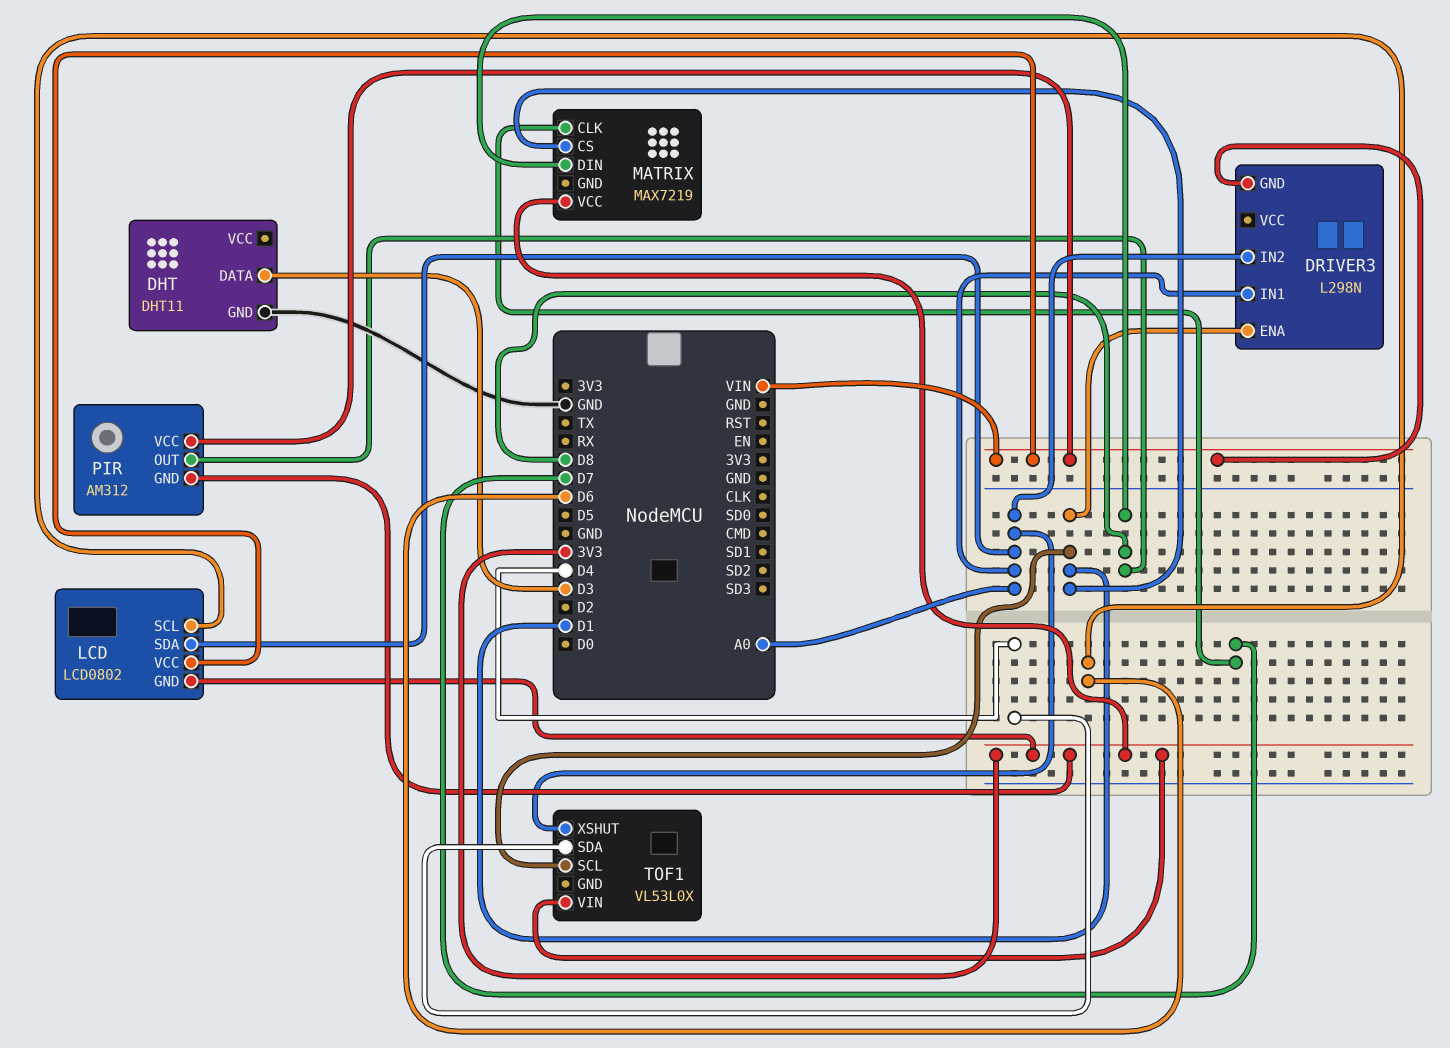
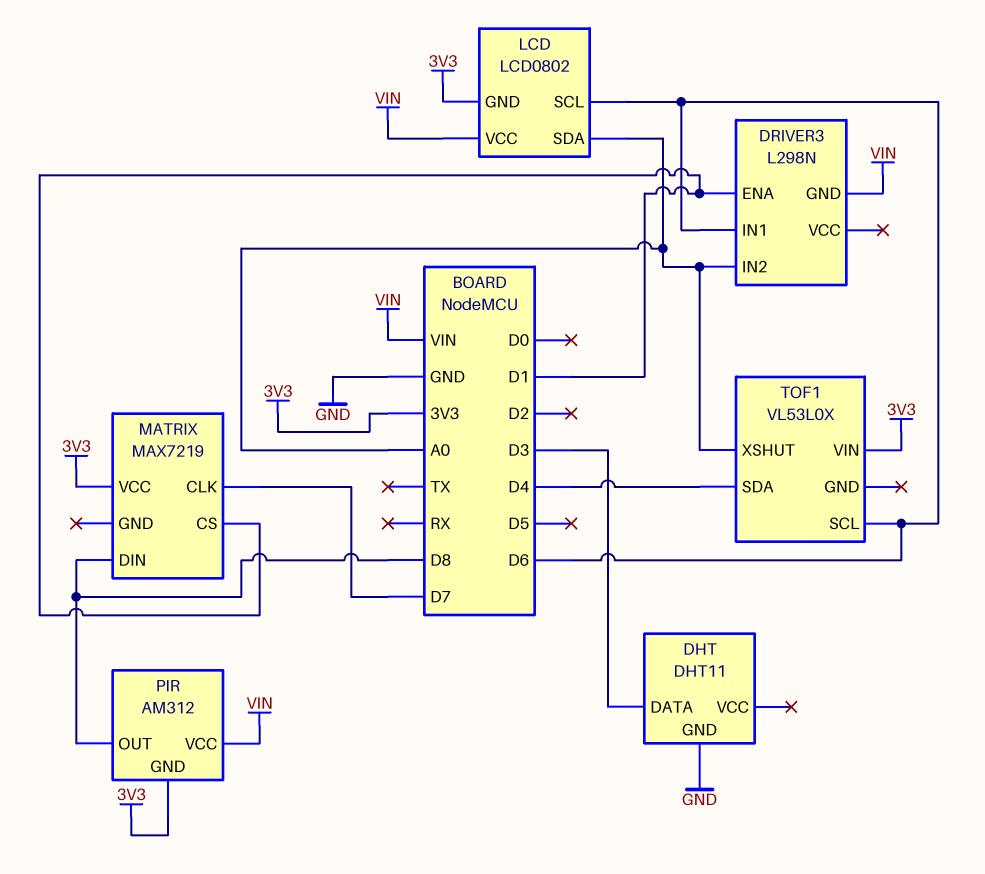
DRIVER3 pin IN1: A0 -> D6
TOF1 pin SCL: D1 -> D6

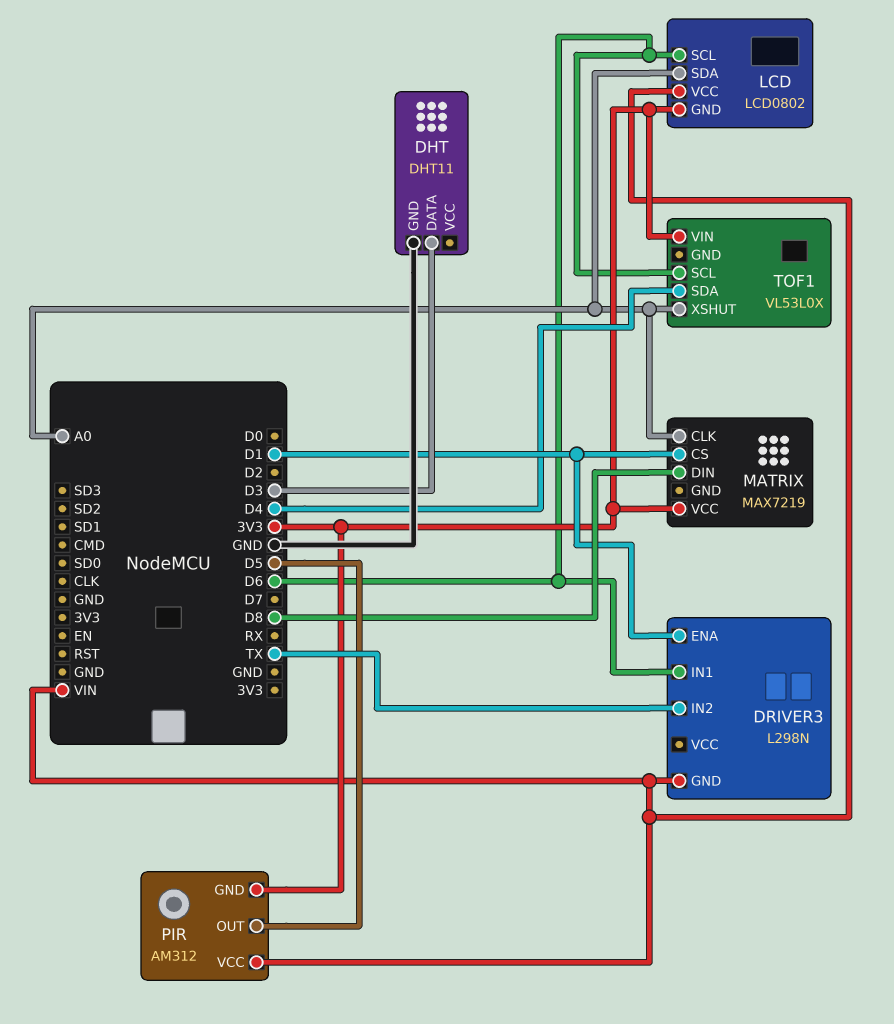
DRIVER3 pin IN2: A0 -> TX
MATRIX pin CLK: D7 -> A0
PIR pin OUT: D8 -> D5

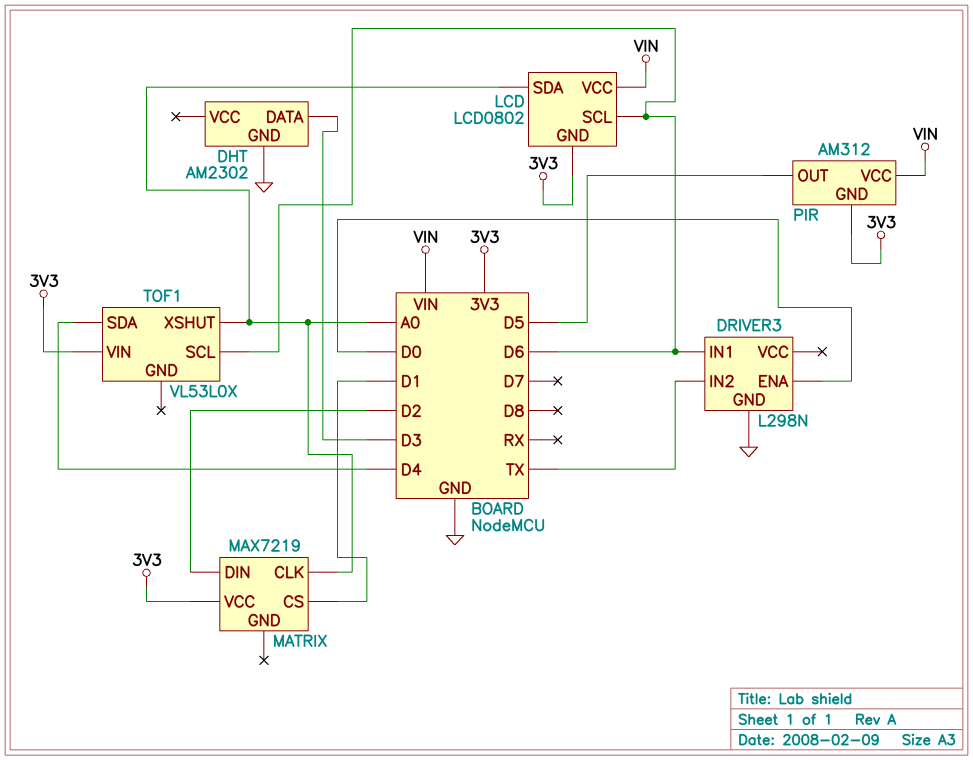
DHT: DHT11 -> AM2302
DRIVER3 pin ENA: D1 -> D0
DRIVER3 pin GND: VIN -> GND
MATRIX pin DIN: D8 -> D2

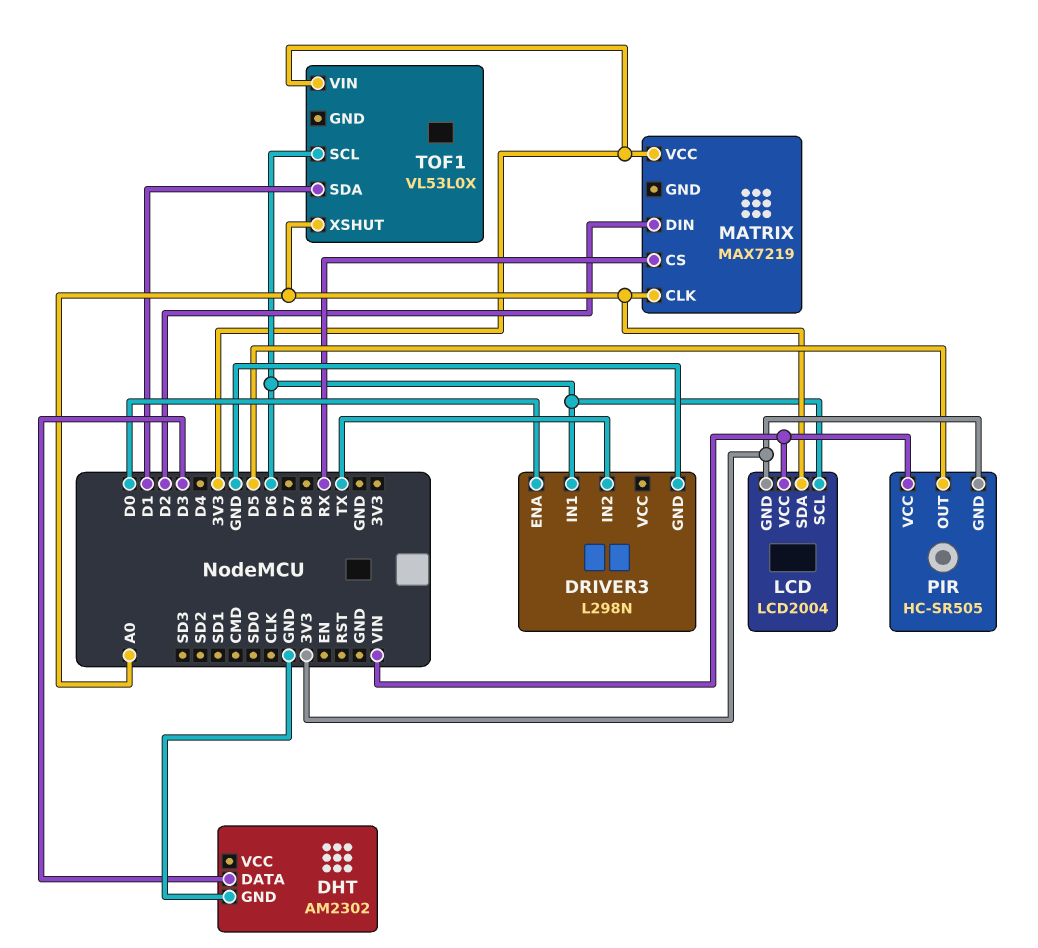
LCD: LCD0802 -> LCD2004
MATRIX pin CS: D1 -> RX
PIR: AM312 -> HC-SR505
TOF1 pin SDA: D4 -> D1

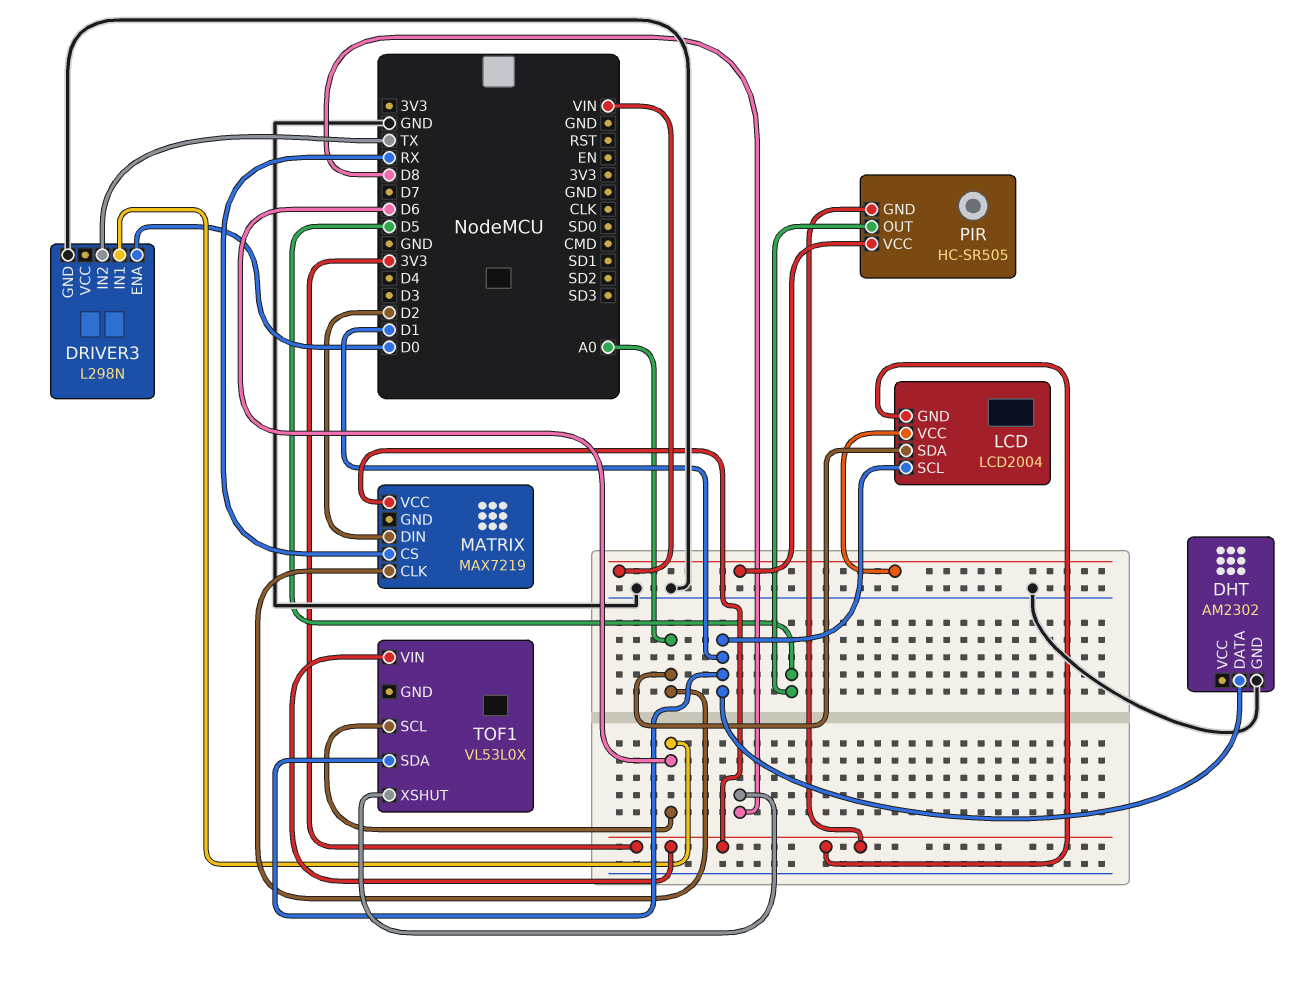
DHT pin DATA: D3 -> D1
LCD pin SCL: D6 -> D1
TOF1 pin XSHUT: A0 -> D8

